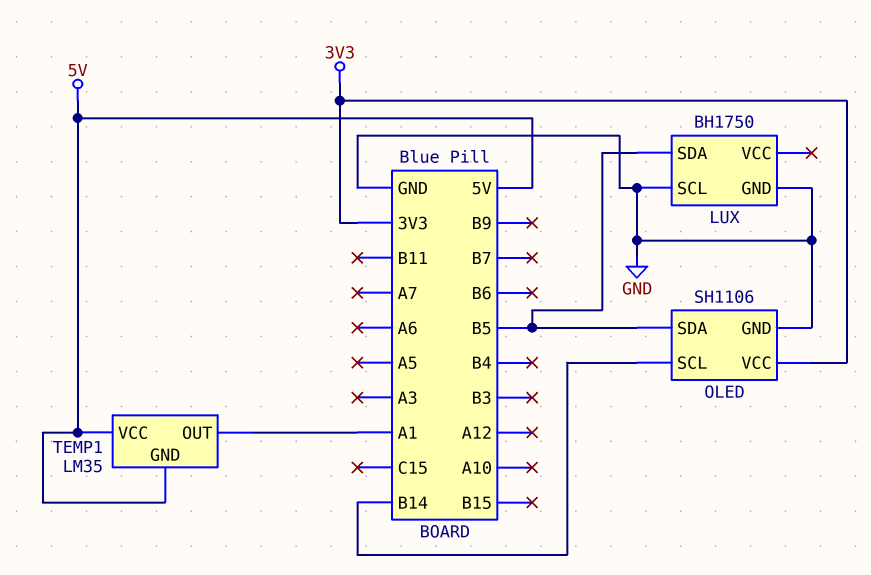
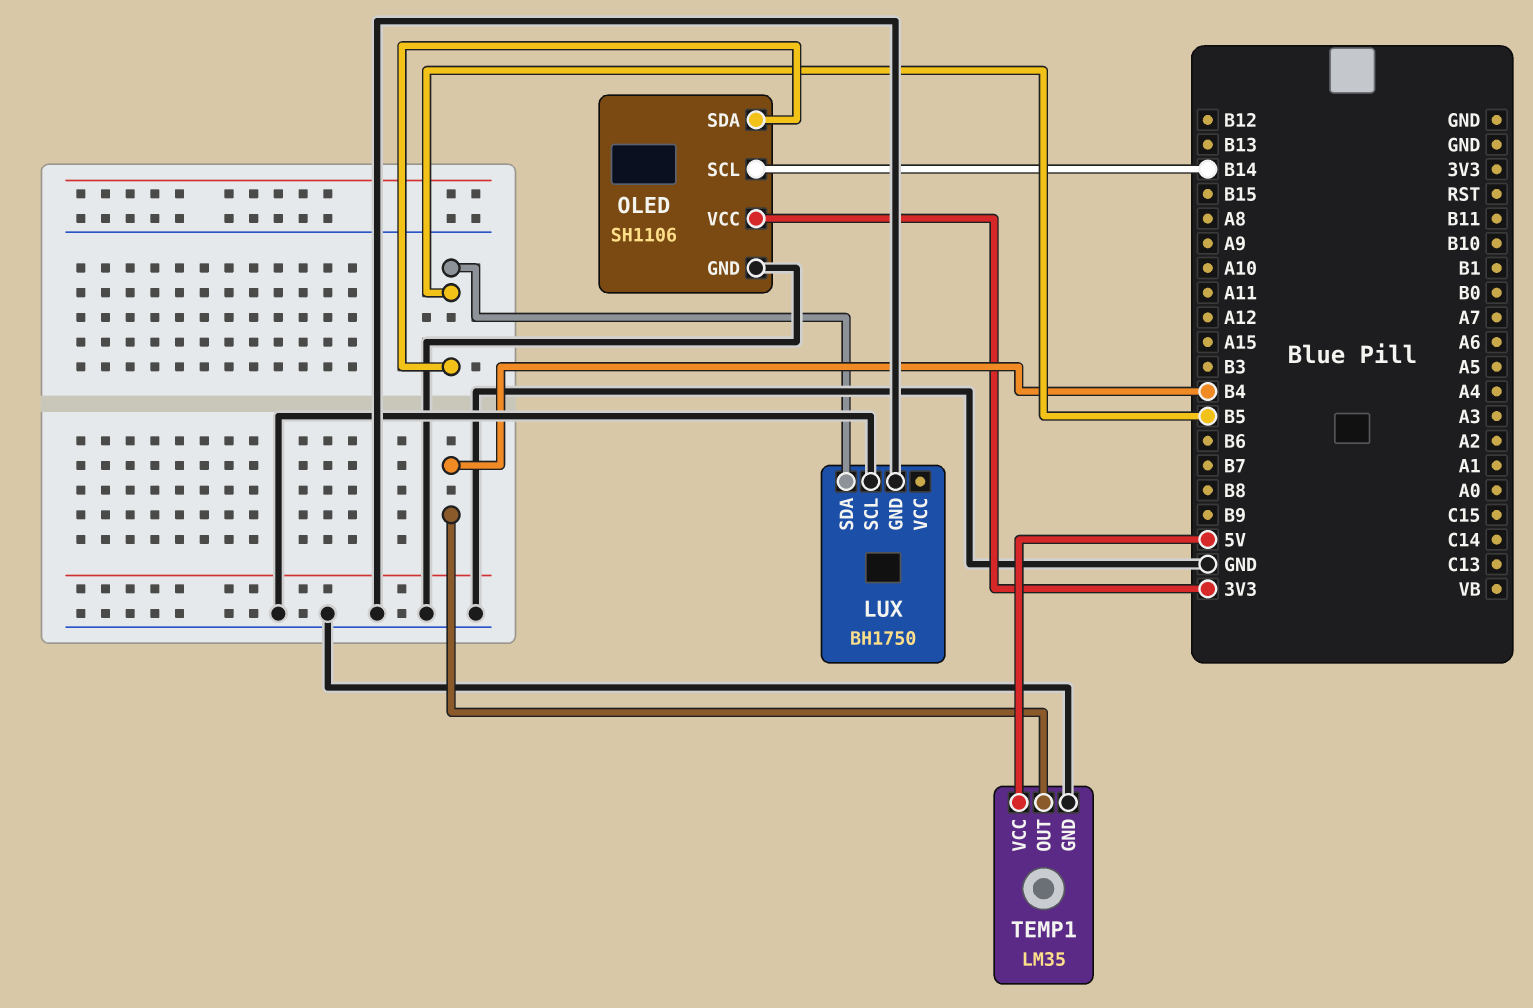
TEMP1 pin GND: 5V -> GND
TEMP1 pin OUT: A1 -> B4

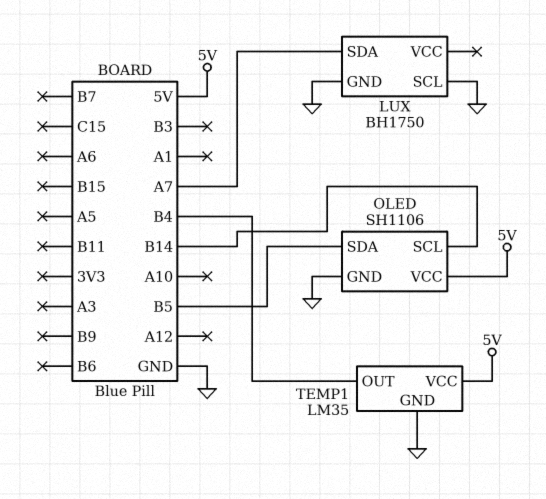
LUX pin SDA: B5 -> A7
OLED pin VCC: 3V3 -> 5V

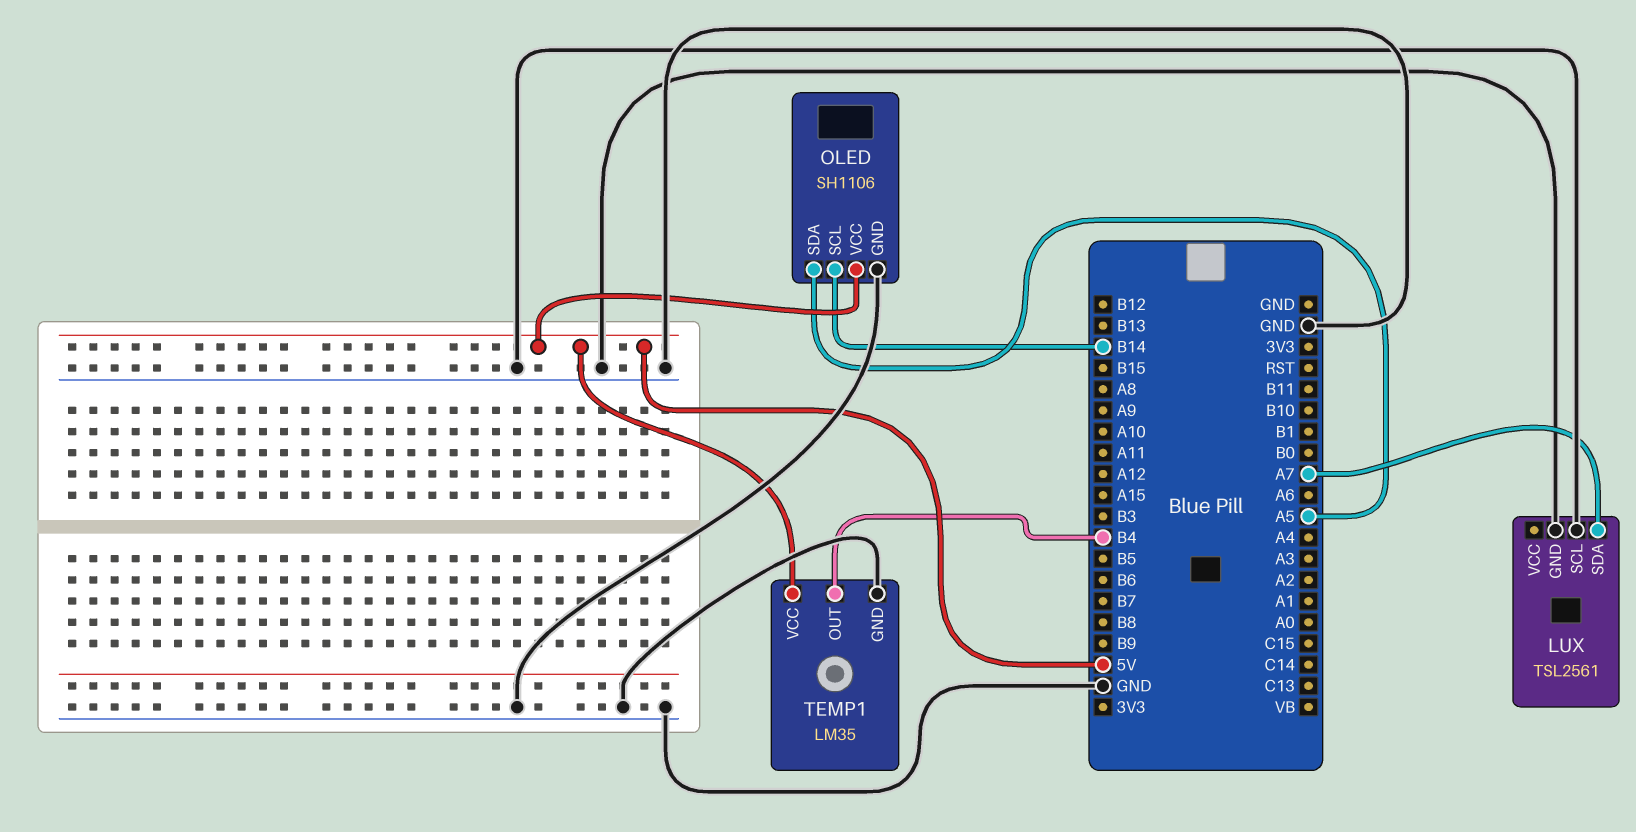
LUX: BH1750 -> TSL2561
OLED pin SDA: B5 -> A5

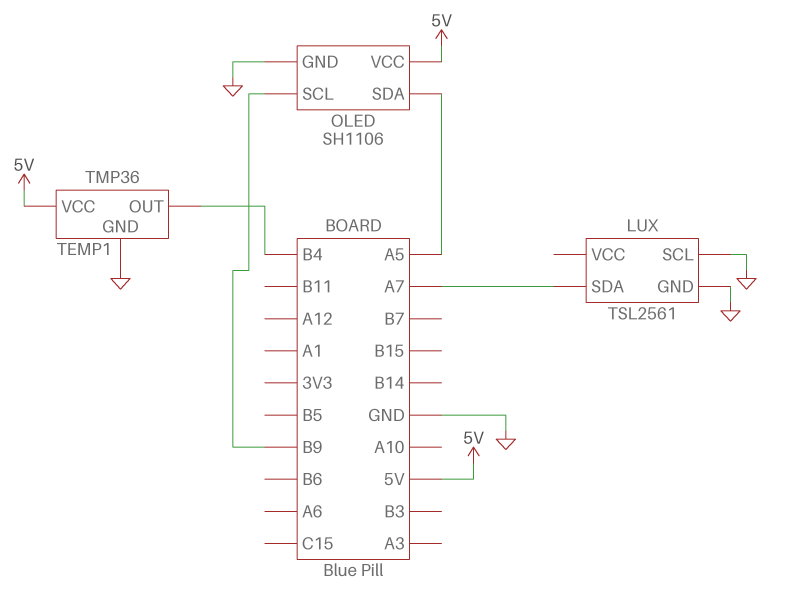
OLED pin SCL: B14 -> B9
TEMP1: LM35 -> TMP36

